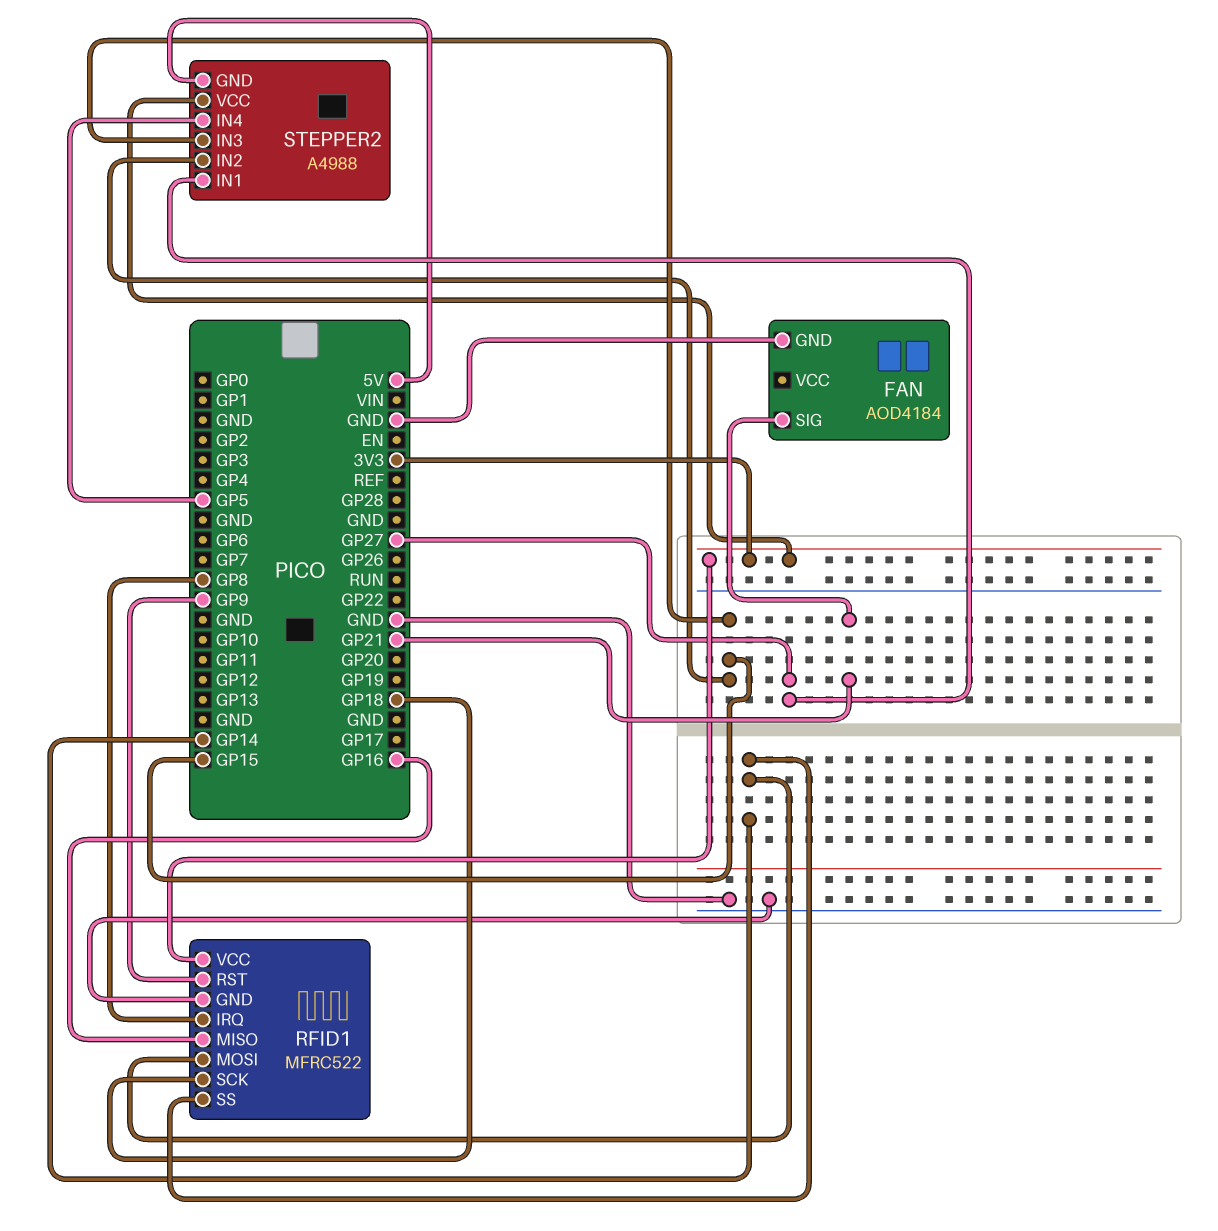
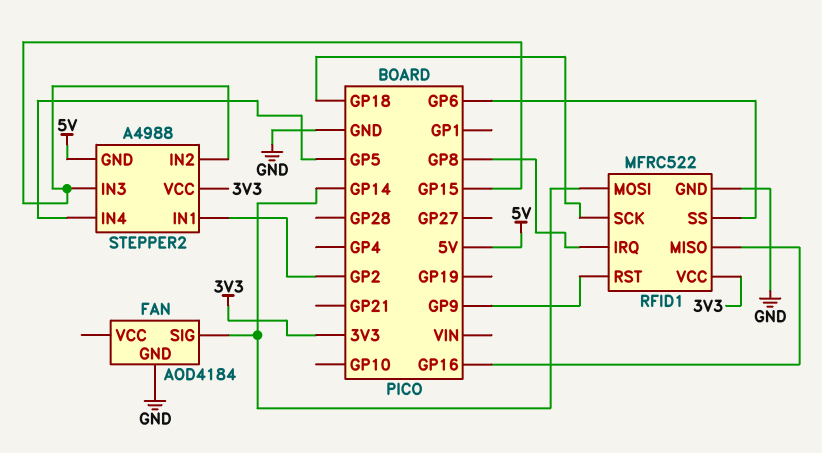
FAN pin SIG: GP21 -> GP14
RFID1 pin SS: GP14 -> GP6
STEPPER2 pin IN1: GP27 -> GP2

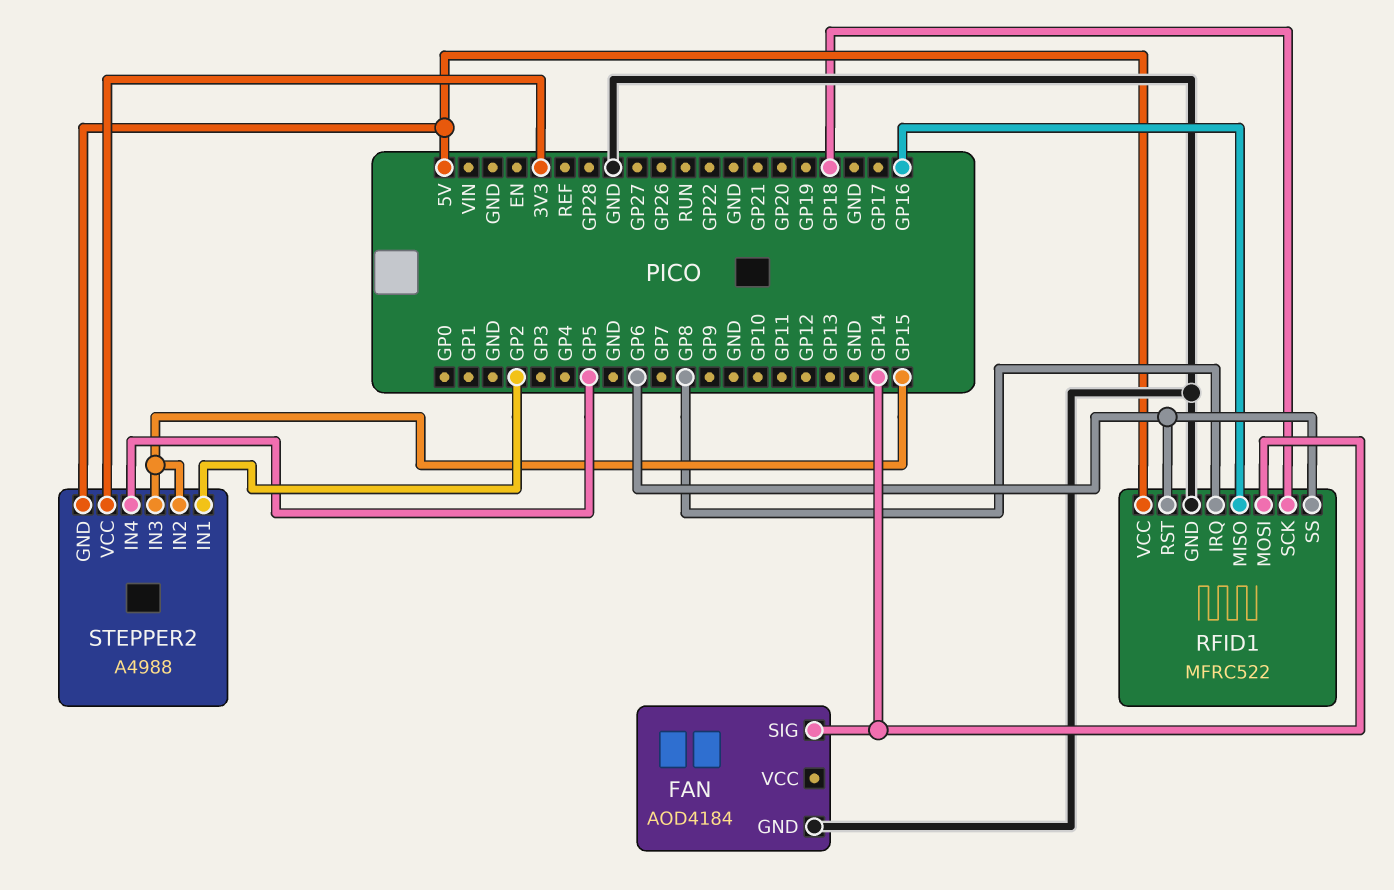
RFID1 pin RST: GP9 -> GP6
RFID1 pin VCC: 3V3 -> 5V

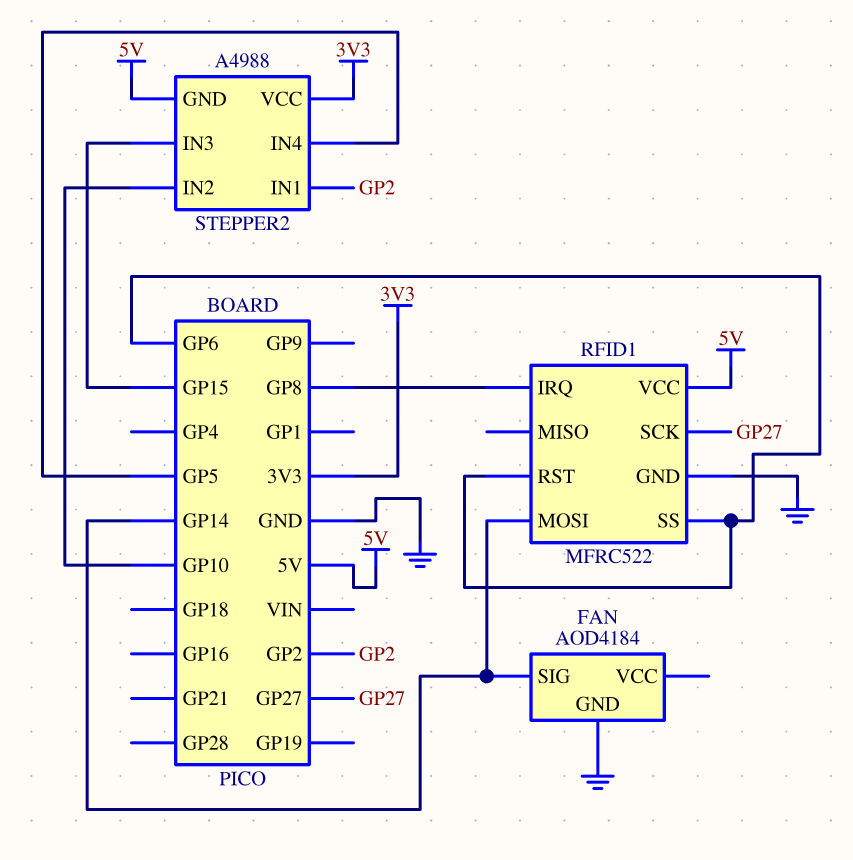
RFID1 pin MISO: GP16 -> none
RFID1 pin SCK: GP18 -> GP27
STEPPER2 pin IN2: GP15 -> GP10

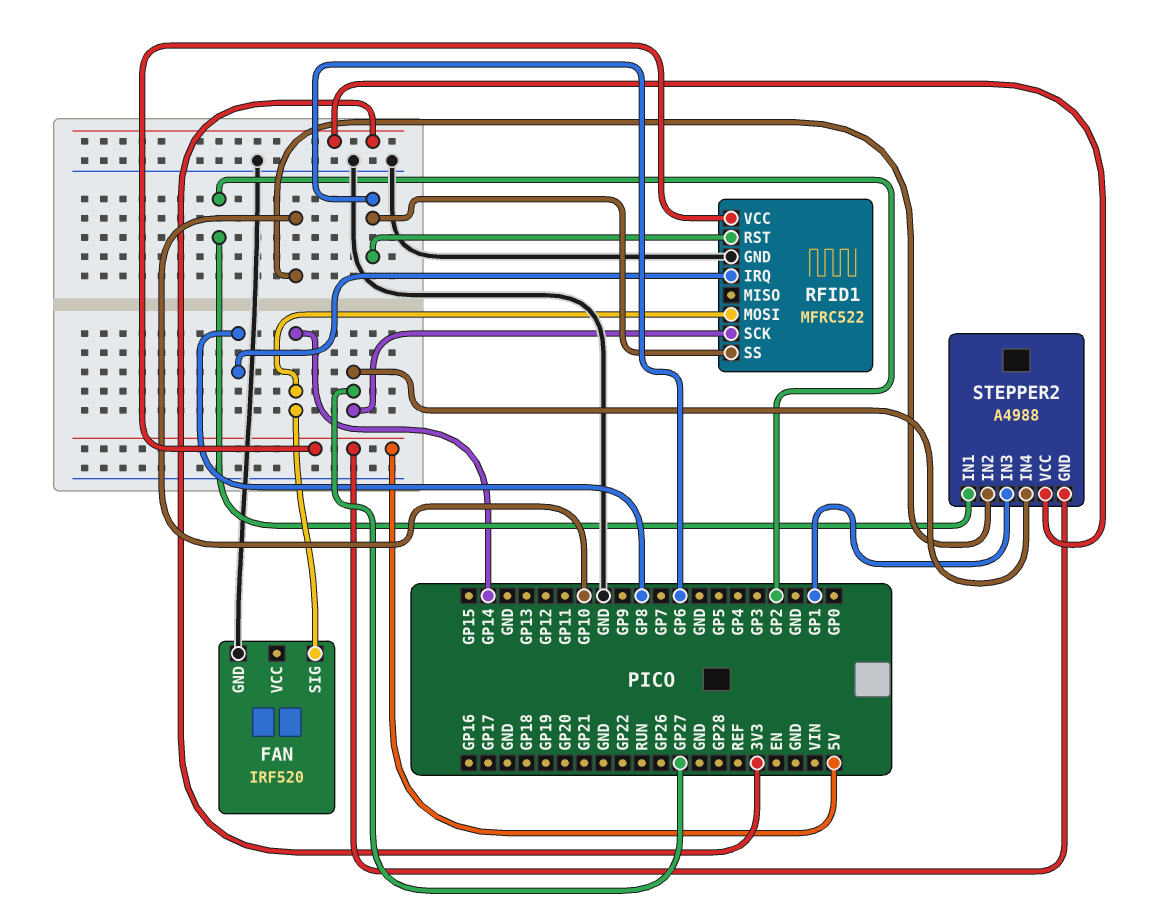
FAN: AOD4184 -> IRF520
STEPPER2 pin IN3: GP15 -> GP1
STEPPER2 pin IN4: GP5 -> GP27

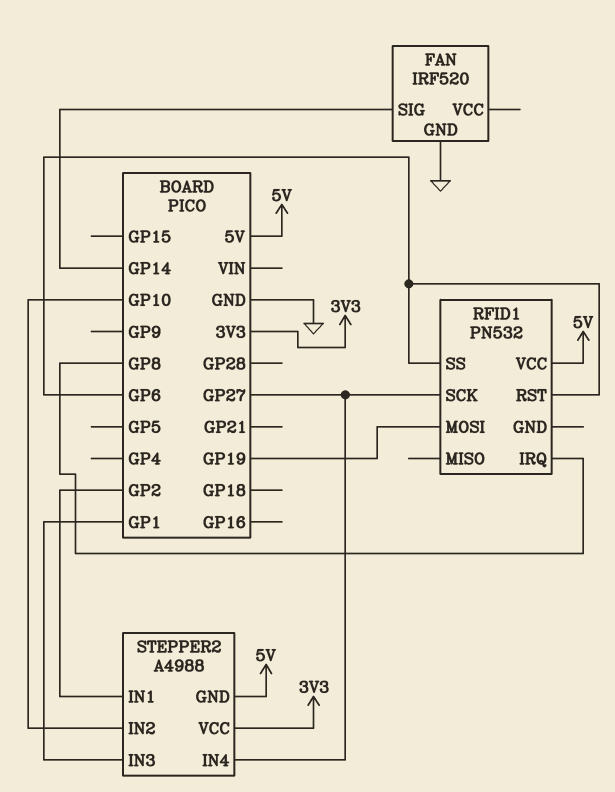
RFID1: MFRC522 -> PN532
RFID1 pin GND: GND -> none
RFID1 pin MOSI: GP14 -> GP19

